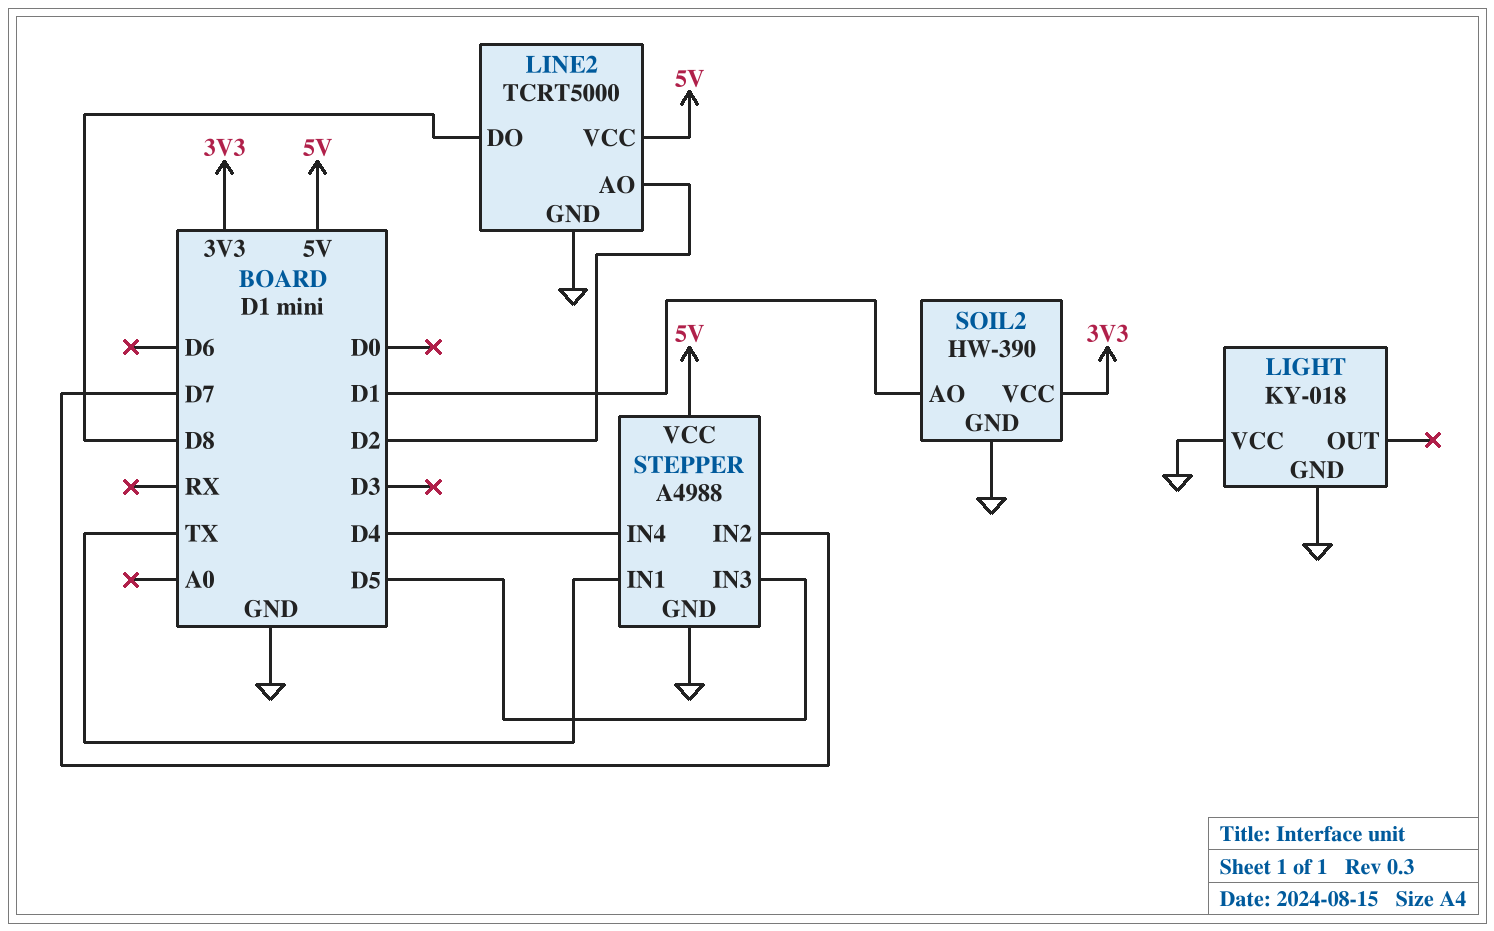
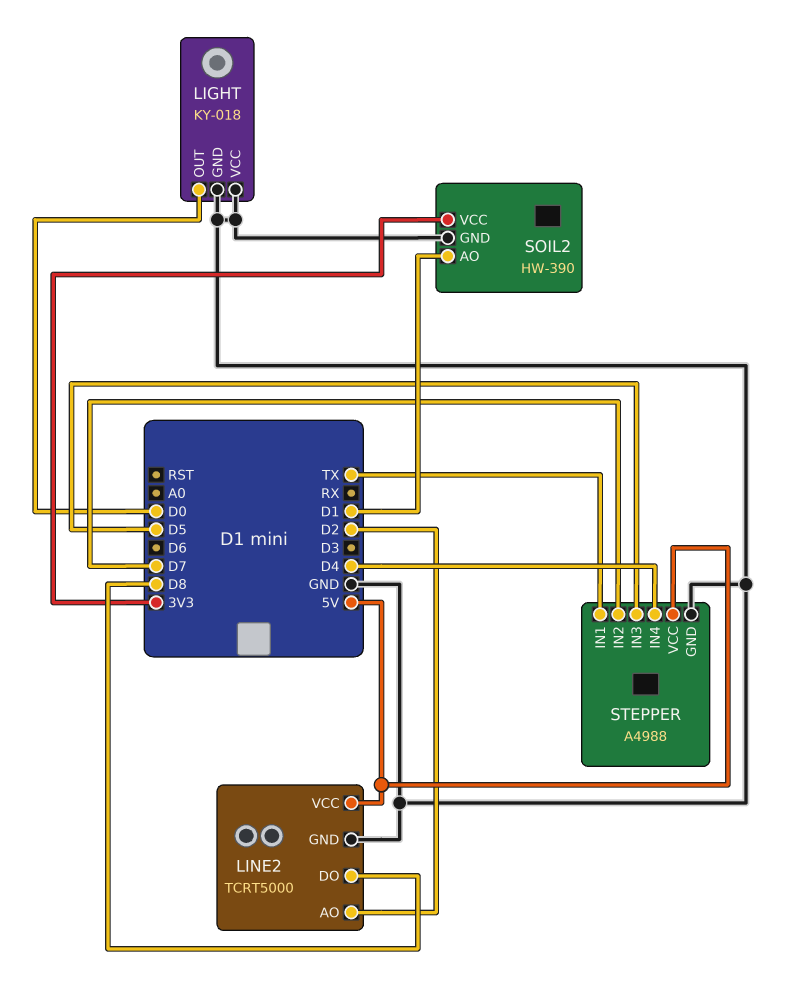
LIGHT pin OUT: none -> D0

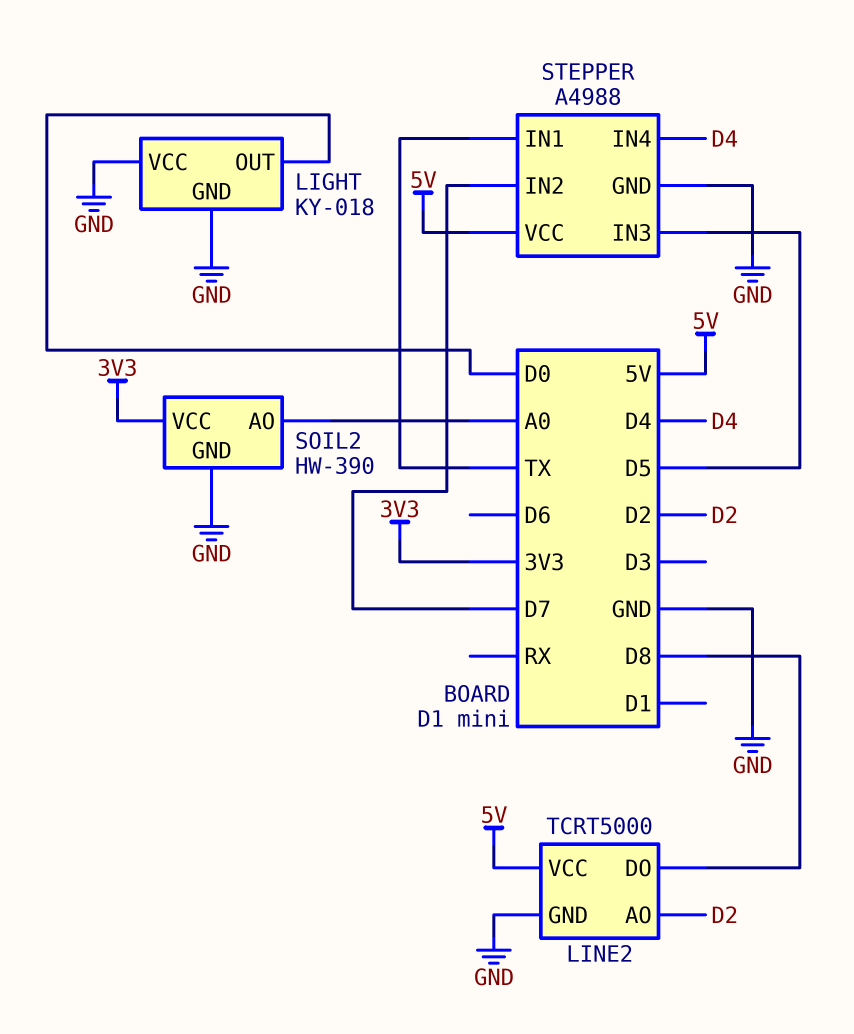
SOIL2 pin AO: D1 -> A0

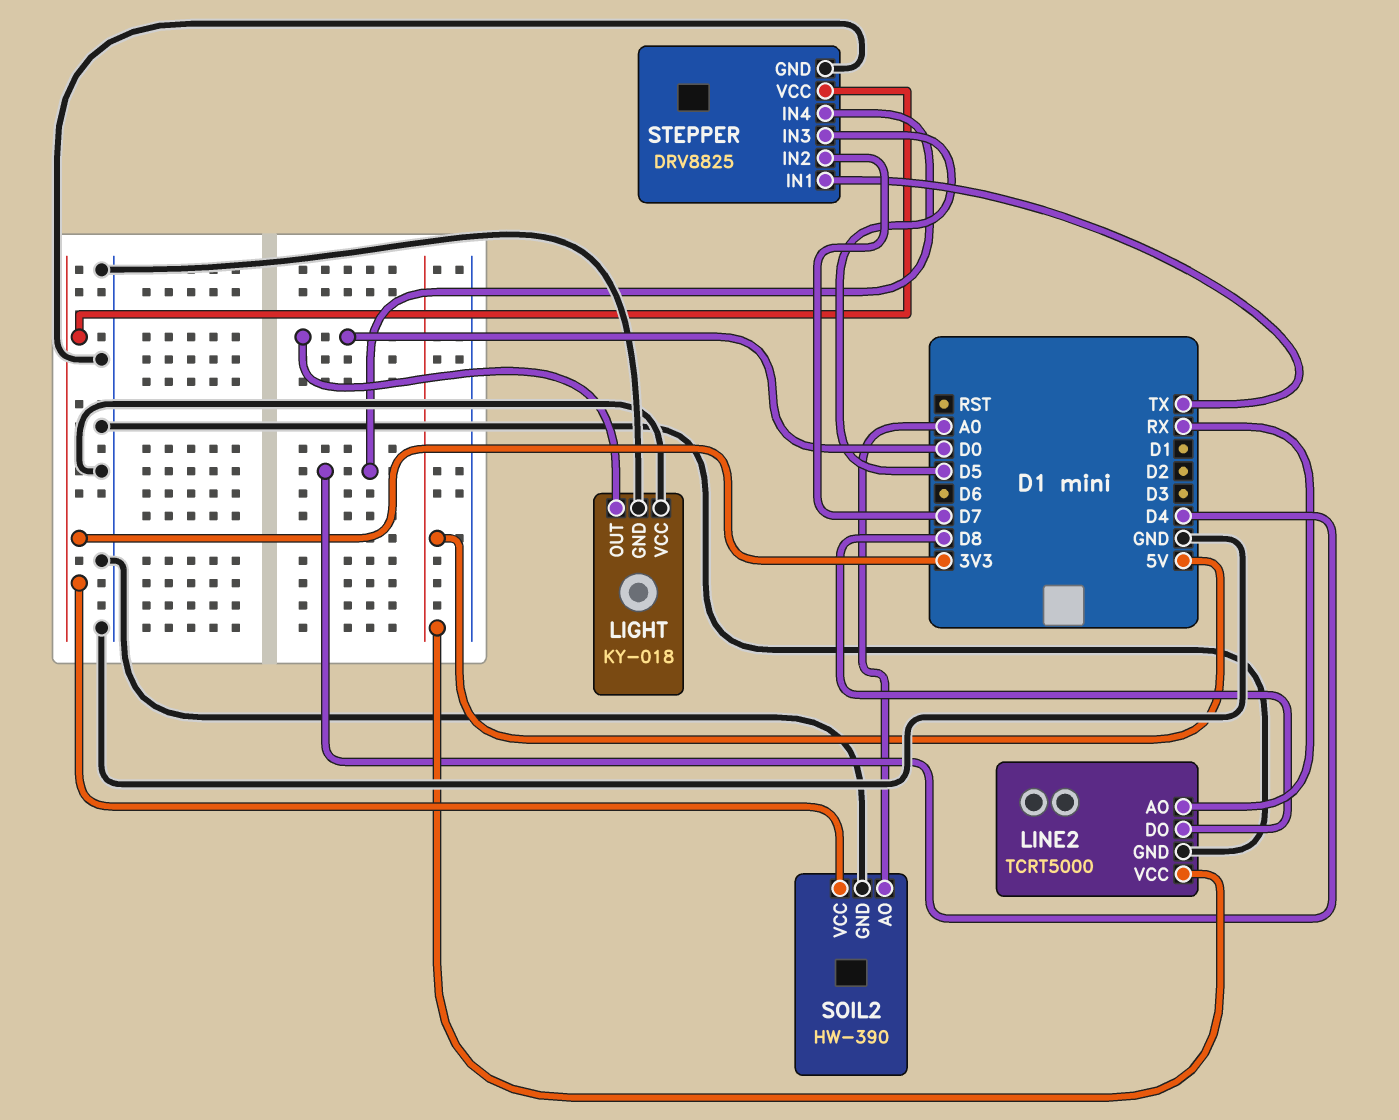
LINE2 pin AO: D2 -> RX
STEPPER: A4988 -> DRV8825
STEPPER pin VCC: 5V -> 3V3

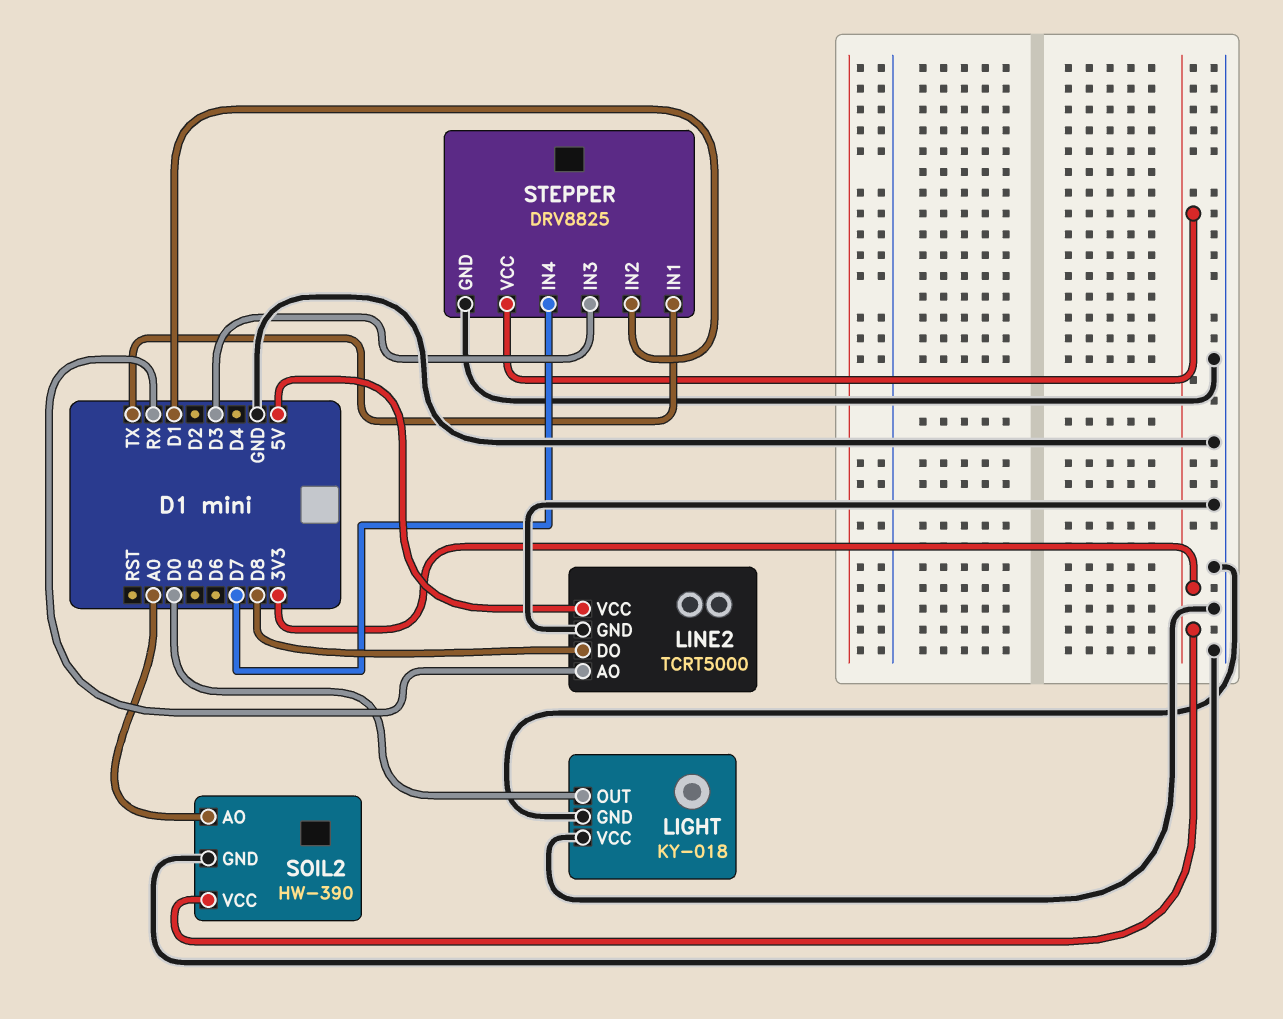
STEPPER pin IN2: D7 -> D1
STEPPER pin IN3: D5 -> D3
STEPPER pin IN4: D4 -> D7

